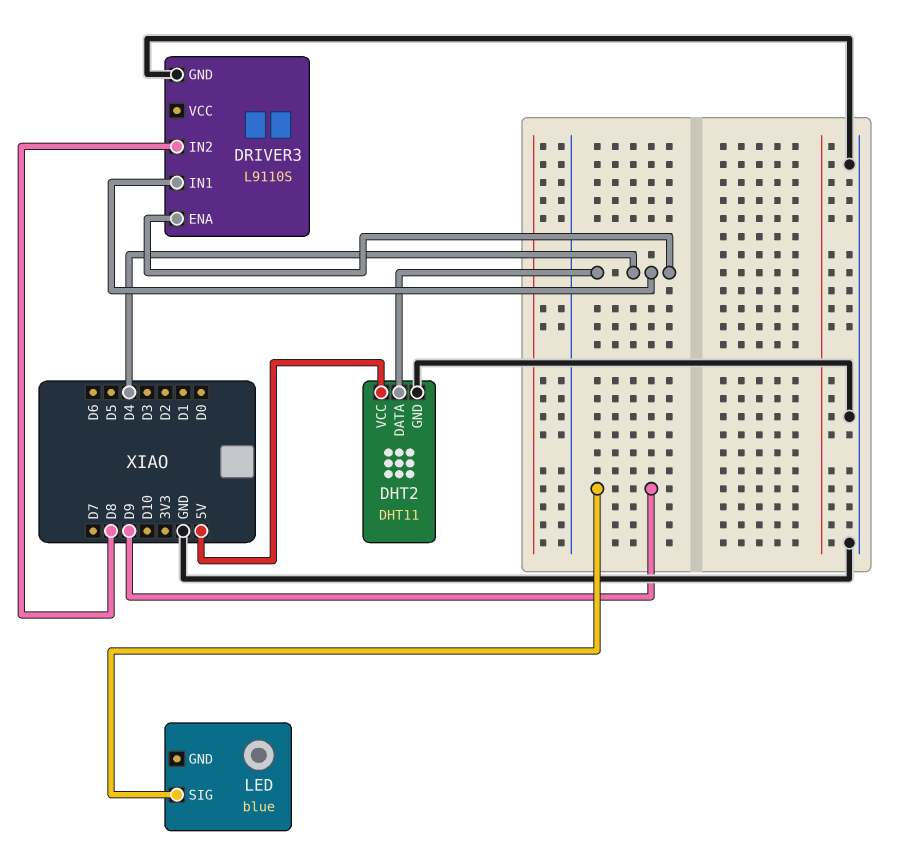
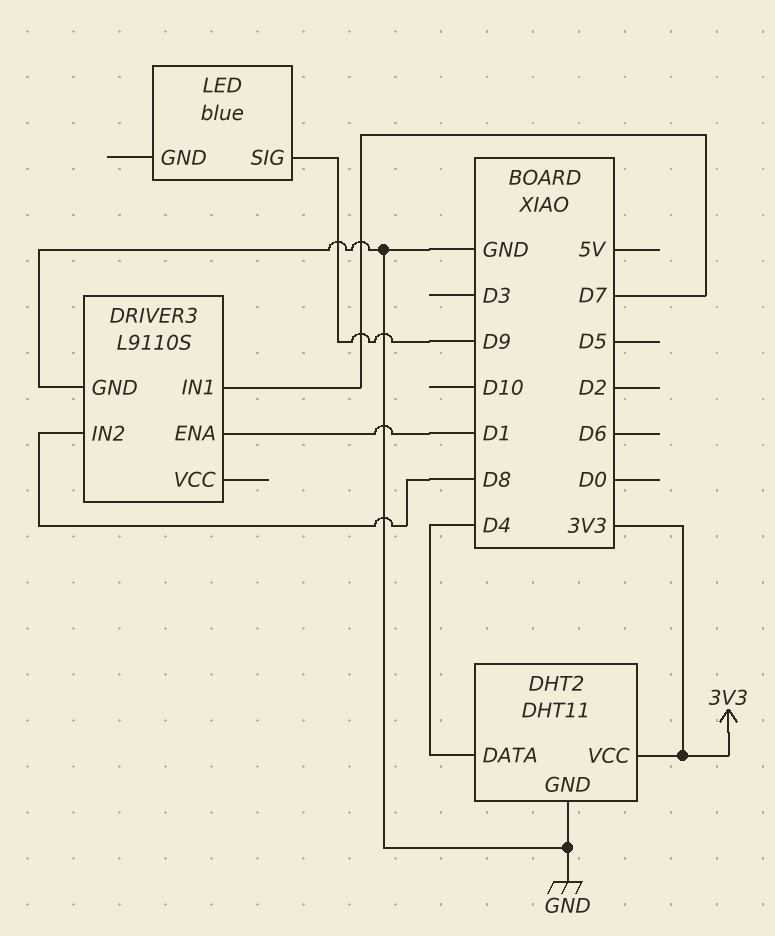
DHT2 pin VCC: 5V -> 3V3
DRIVER3 pin ENA: D4 -> D1
DRIVER3 pin IN1: D4 -> D7

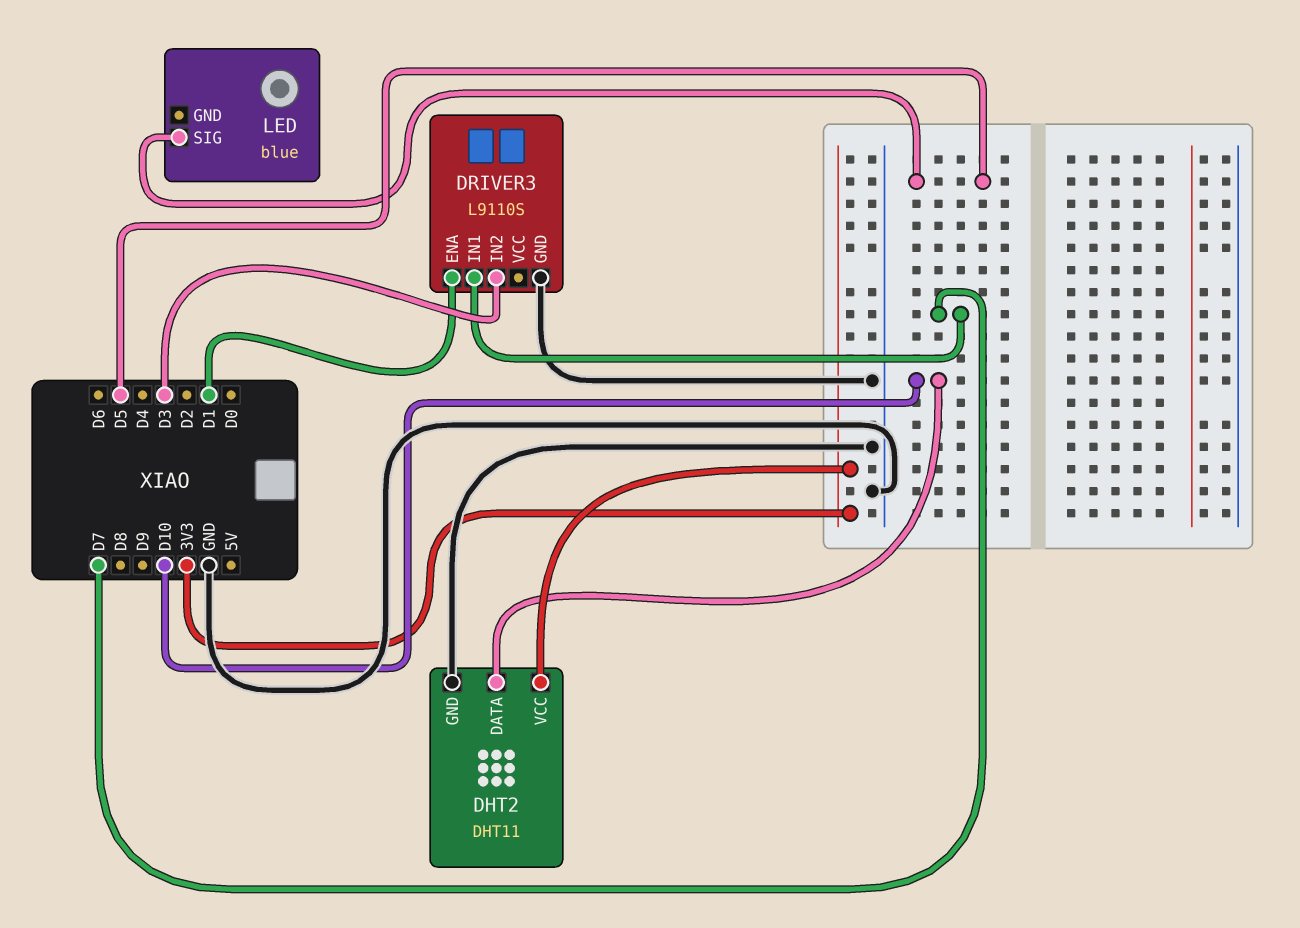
DHT2 pin DATA: D4 -> D10
DRIVER3 pin IN2: D8 -> D3
LED pin SIG: D9 -> D5

